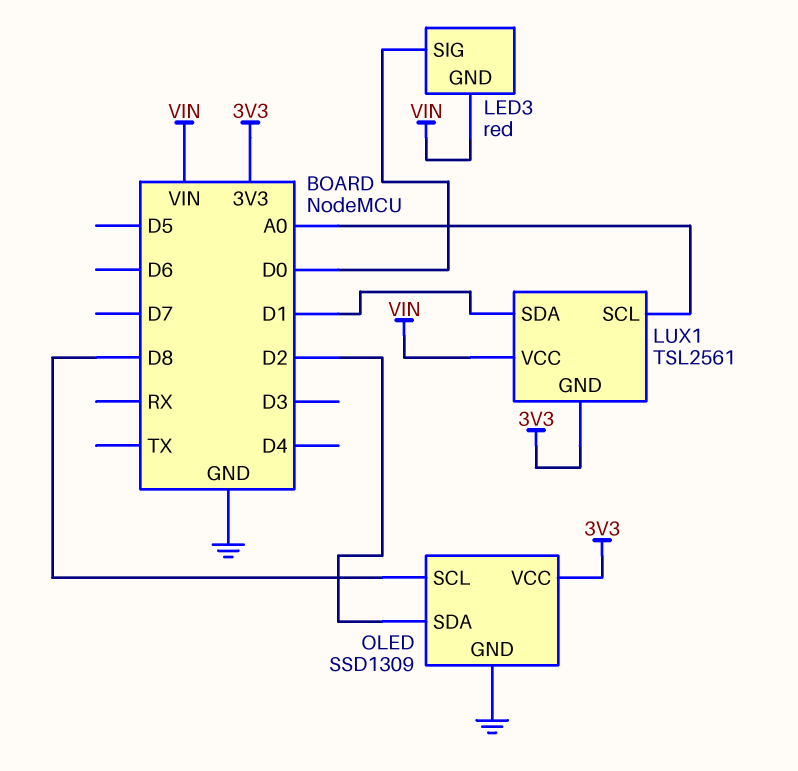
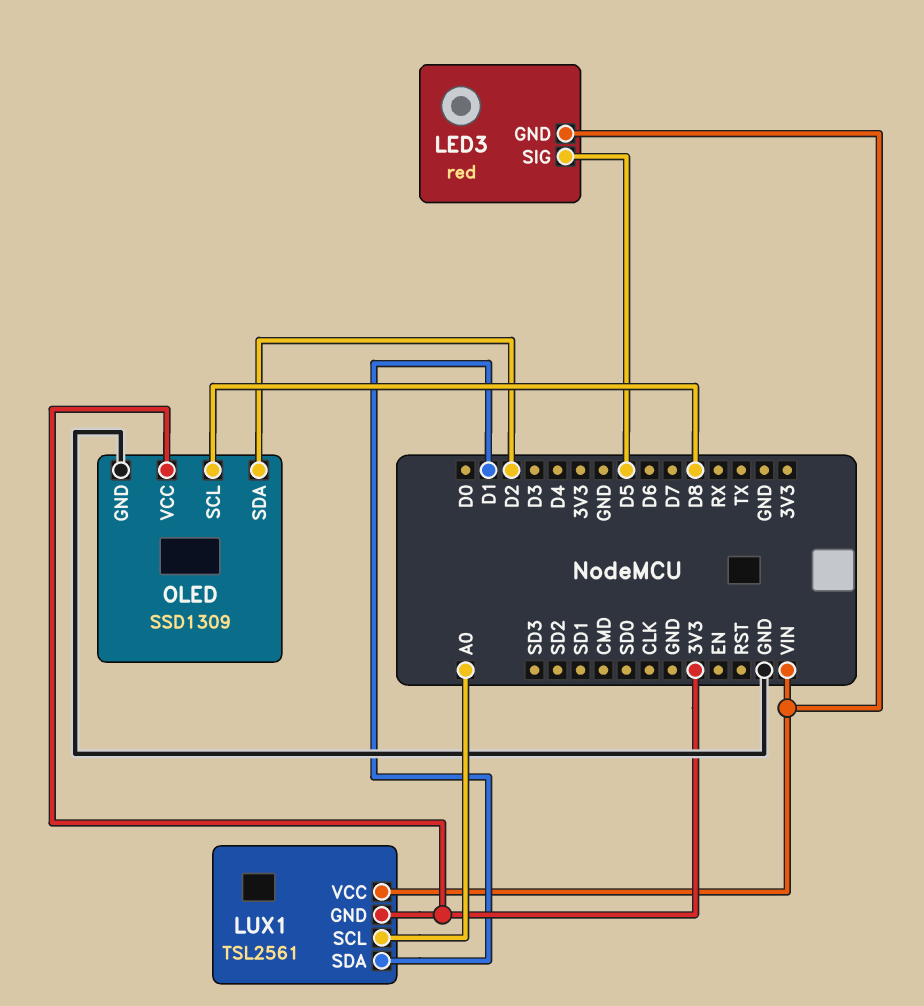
LED3 pin SIG: D0 -> D5

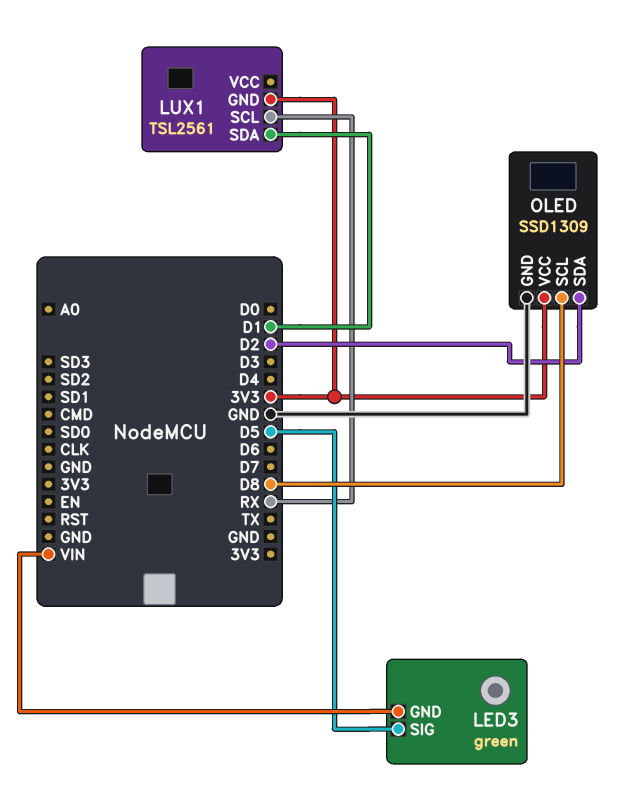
LED3: red -> green
LUX1 pin SCL: A0 -> RX
LUX1 pin VCC: VIN -> none

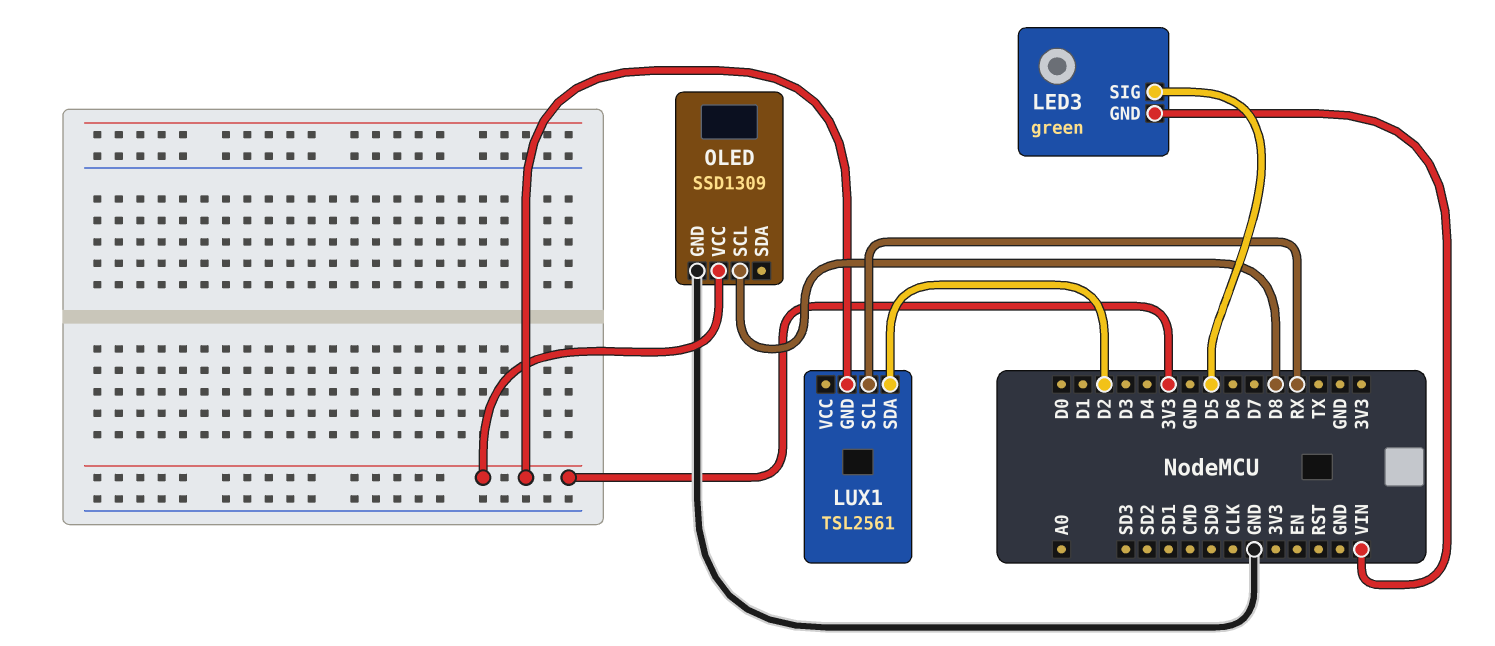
LUX1 pin SDA: D1 -> D2
OLED pin SDA: D2 -> none

